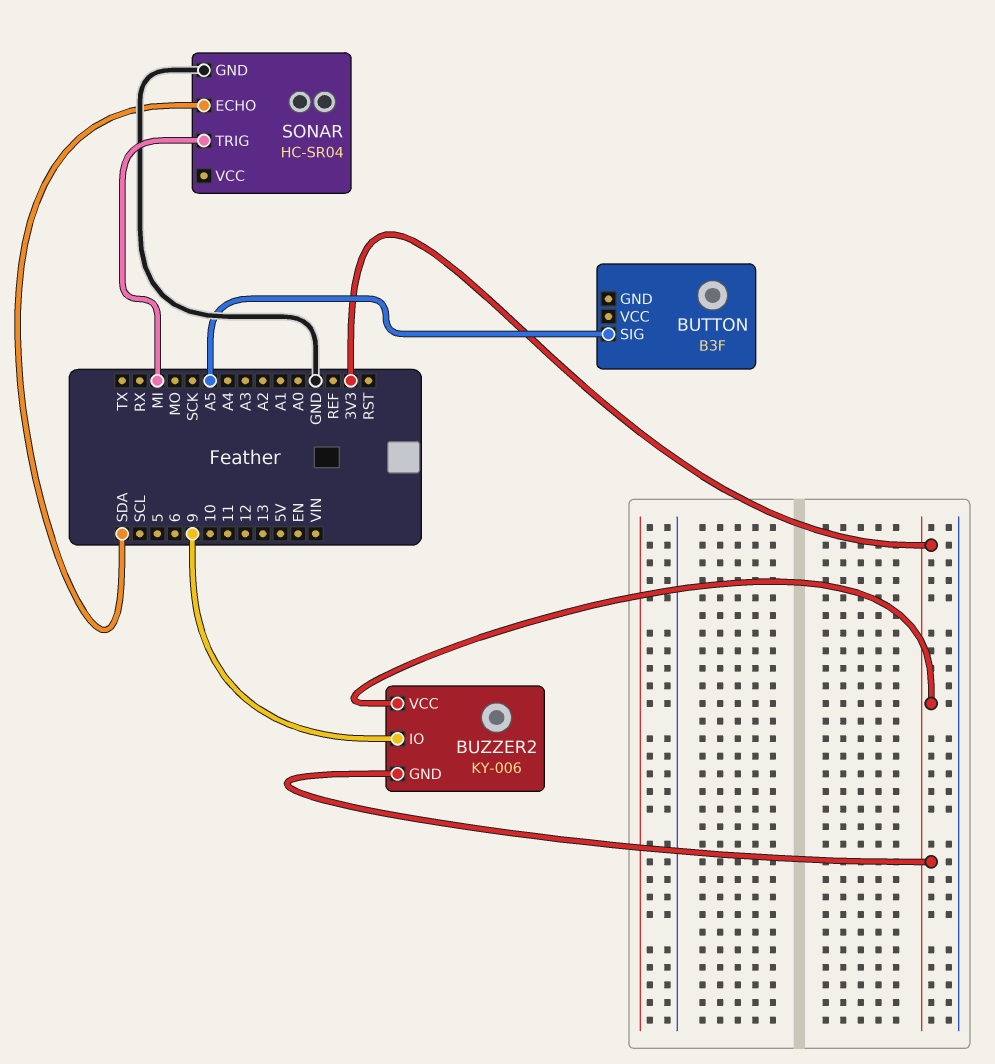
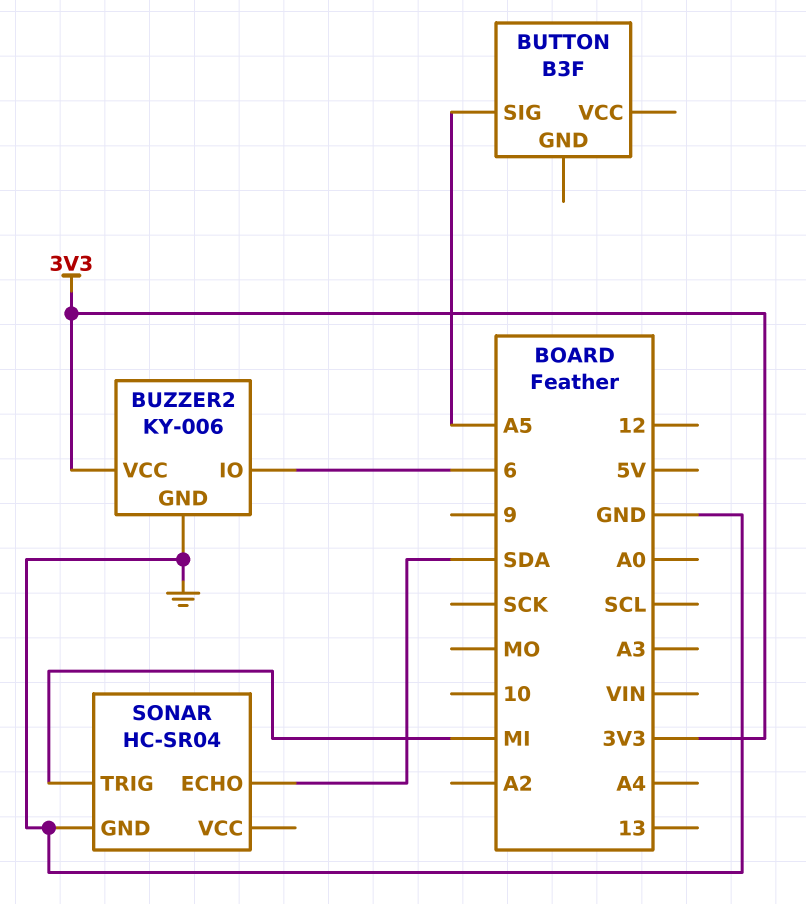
BUZZER2 pin GND: 3V3 -> GND
BUZZER2 pin IO: 9 -> 6

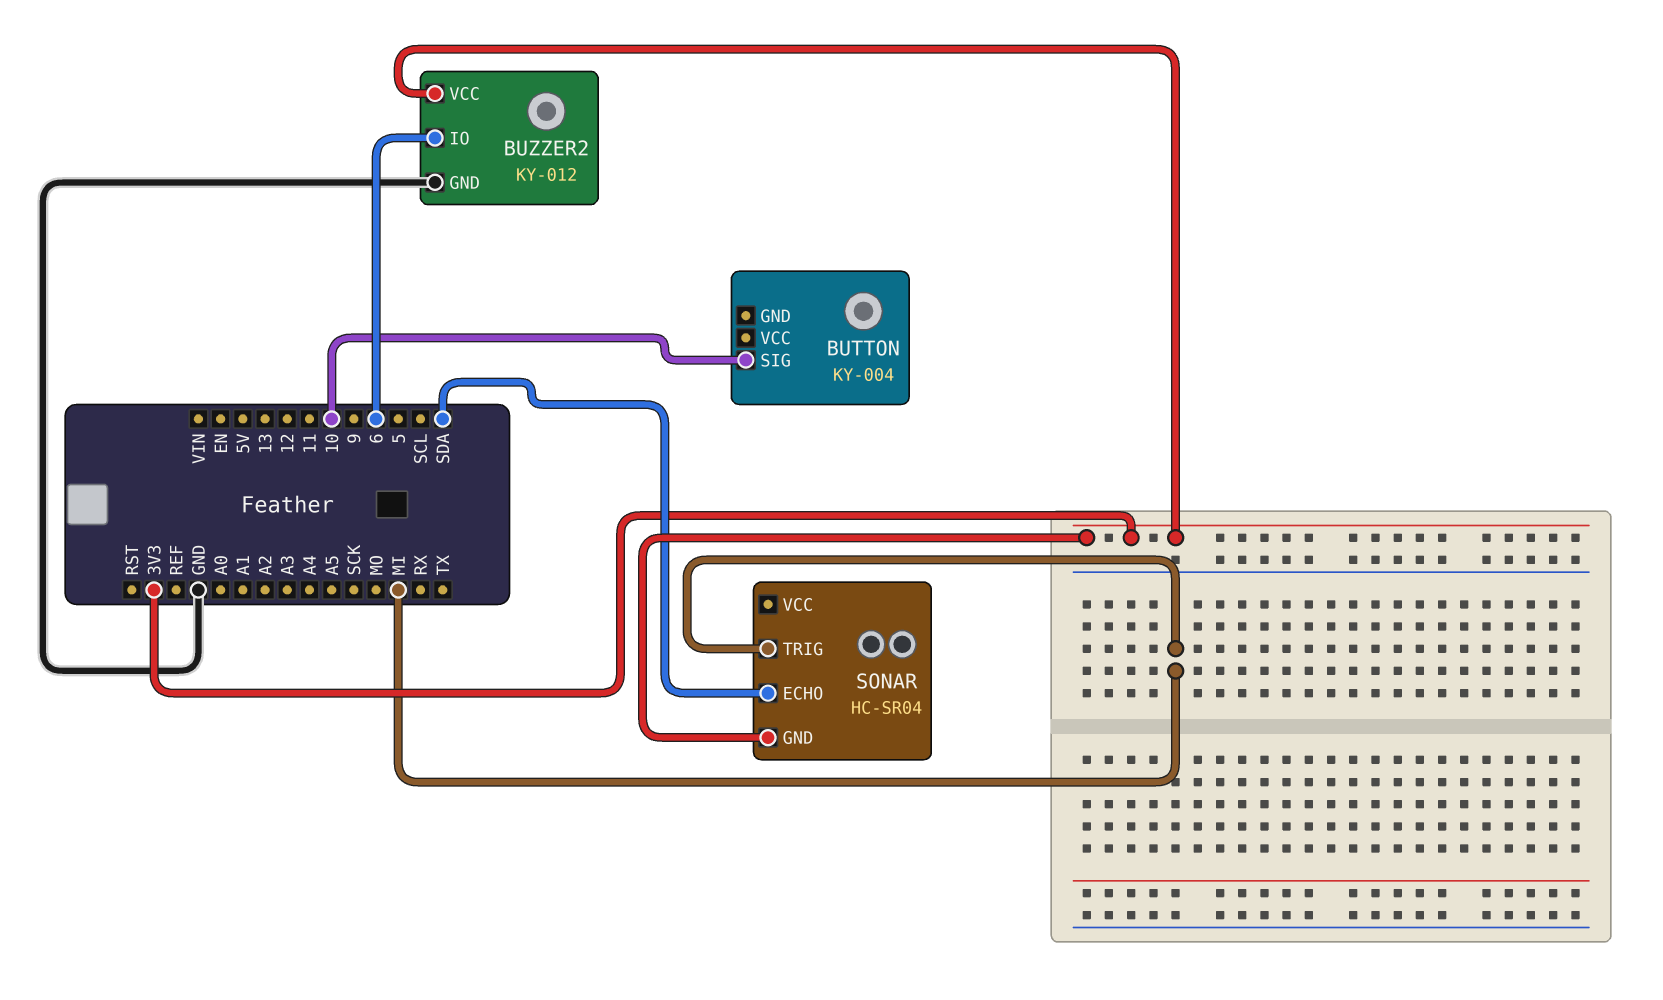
BUTTON: B3F -> KY-004
BUTTON pin SIG: A5 -> 10
BUZZER2: KY-006 -> KY-012
SONAR pin GND: GND -> 3V3

